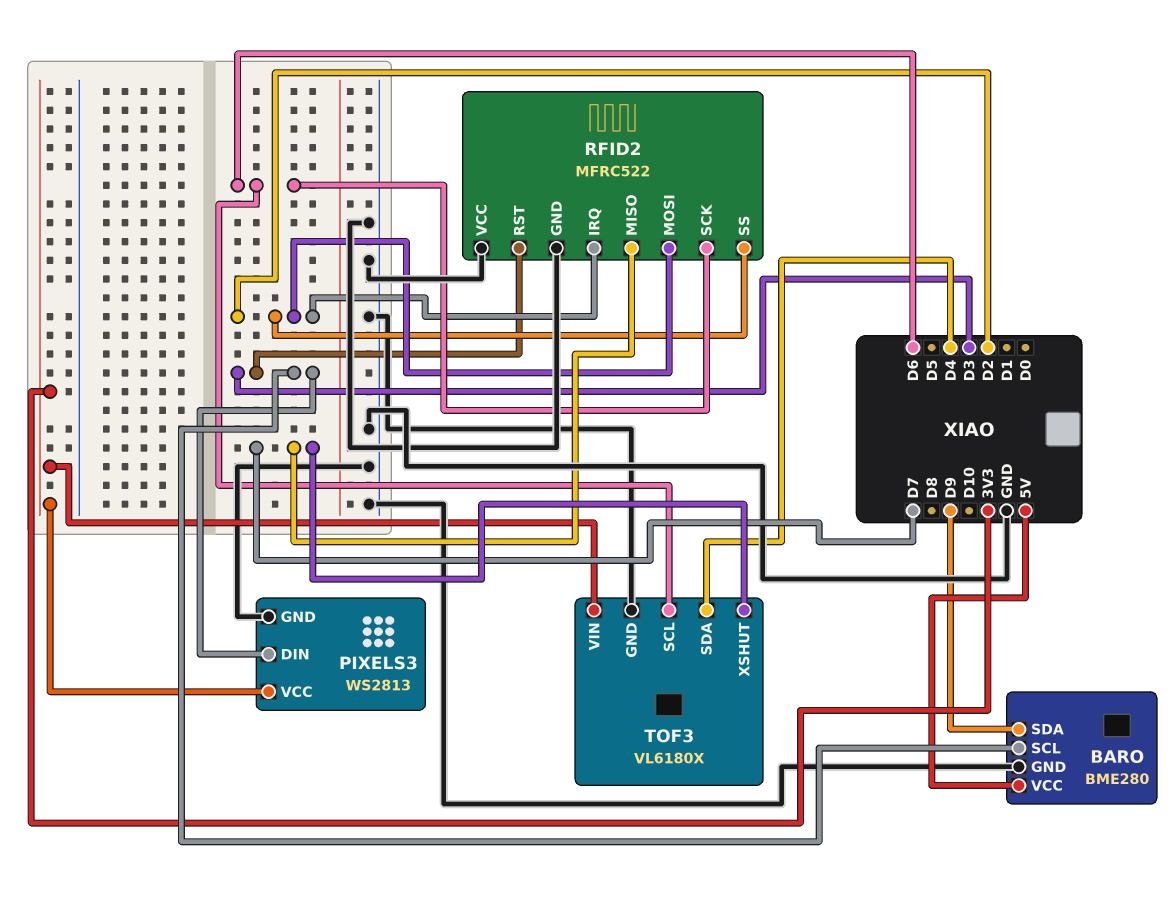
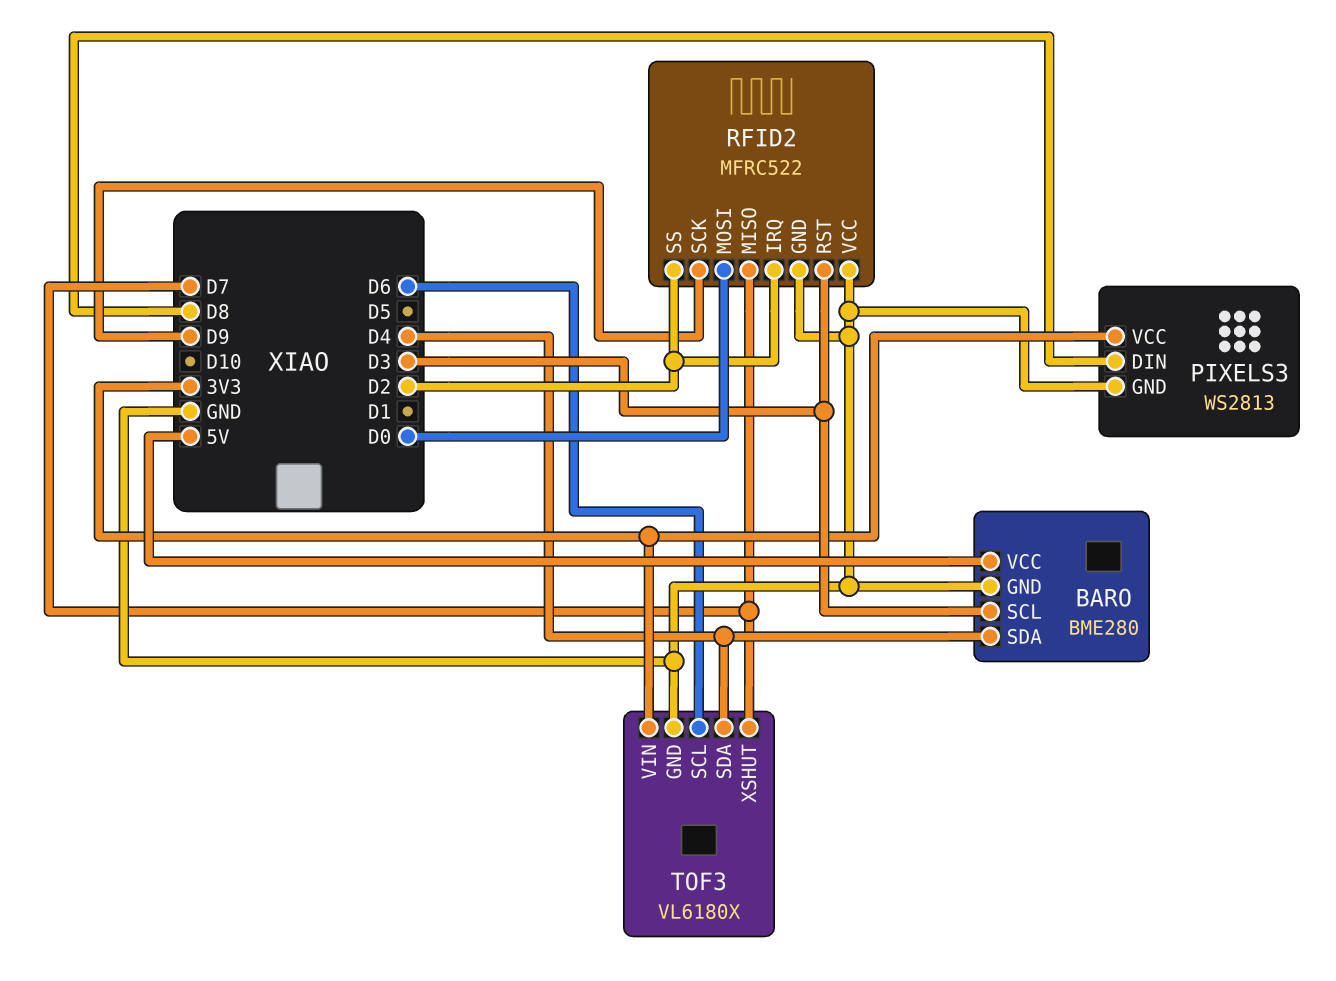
BARO pin SDA: D9 -> D4
PIXELS3 pin DIN: D3 -> D8
RFID2 pin MOSI: D2 -> D0
RFID2 pin SCK: D6 -> D9

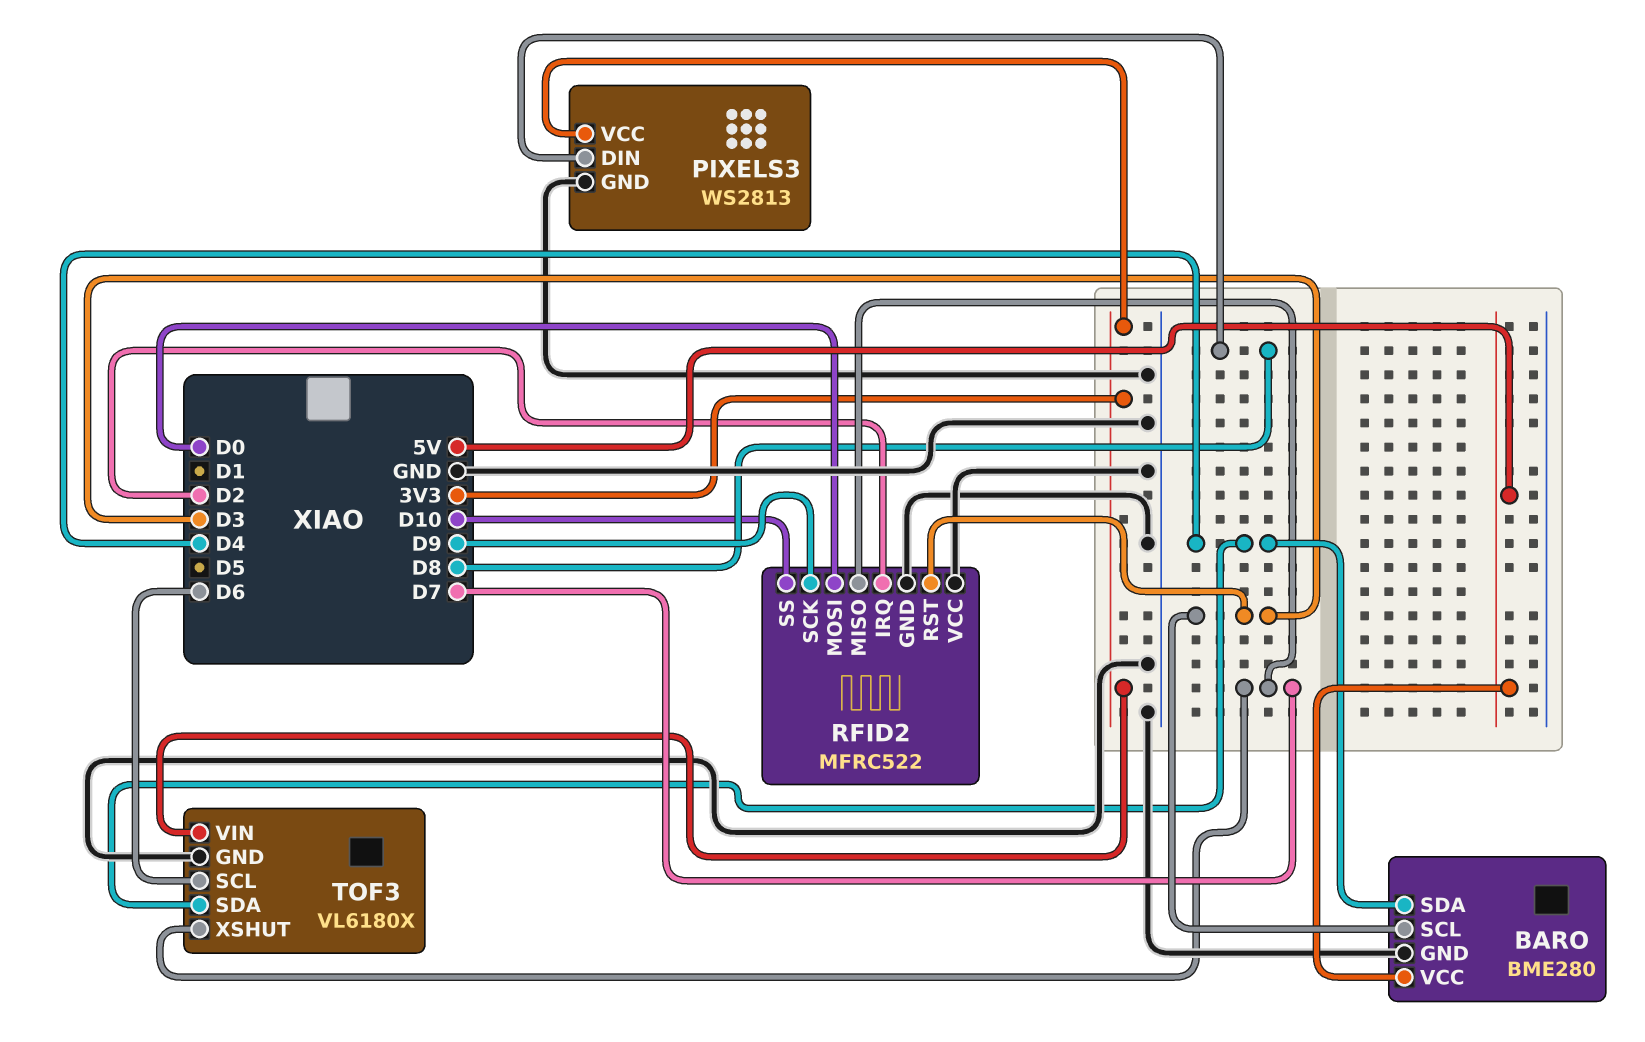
RFID2 pin SS: D2 -> D10

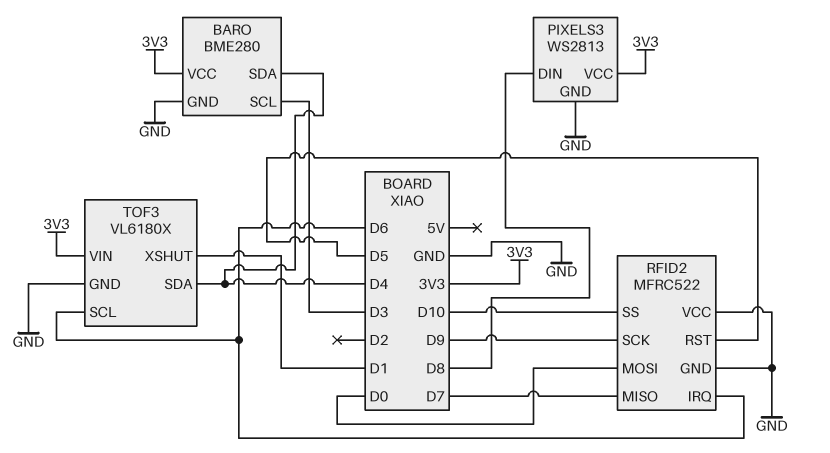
BARO pin VCC: 5V -> 3V3
RFID2 pin IRQ: D2 -> D6
RFID2 pin RST: D3 -> D5
TOF3 pin XSHUT: D7 -> D1

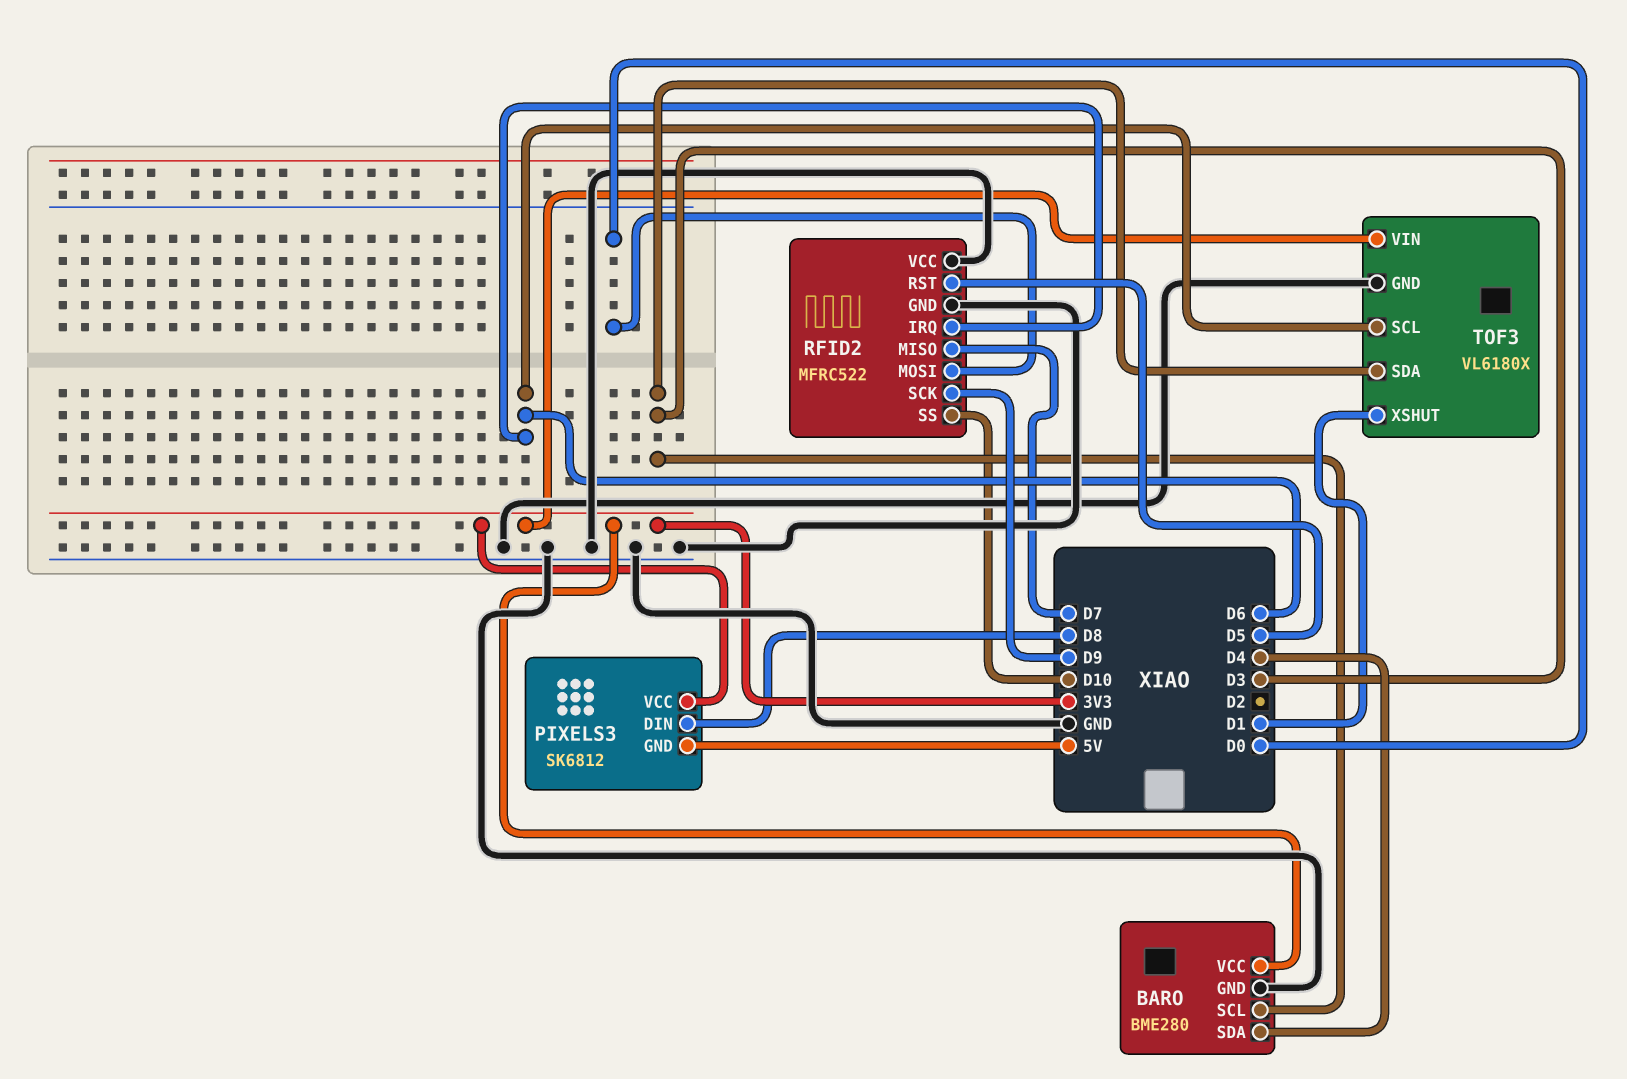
PIXELS3: WS2813 -> SK6812
PIXELS3 pin GND: GND -> 5V
TOF3 pin SDA: D4 -> D3

